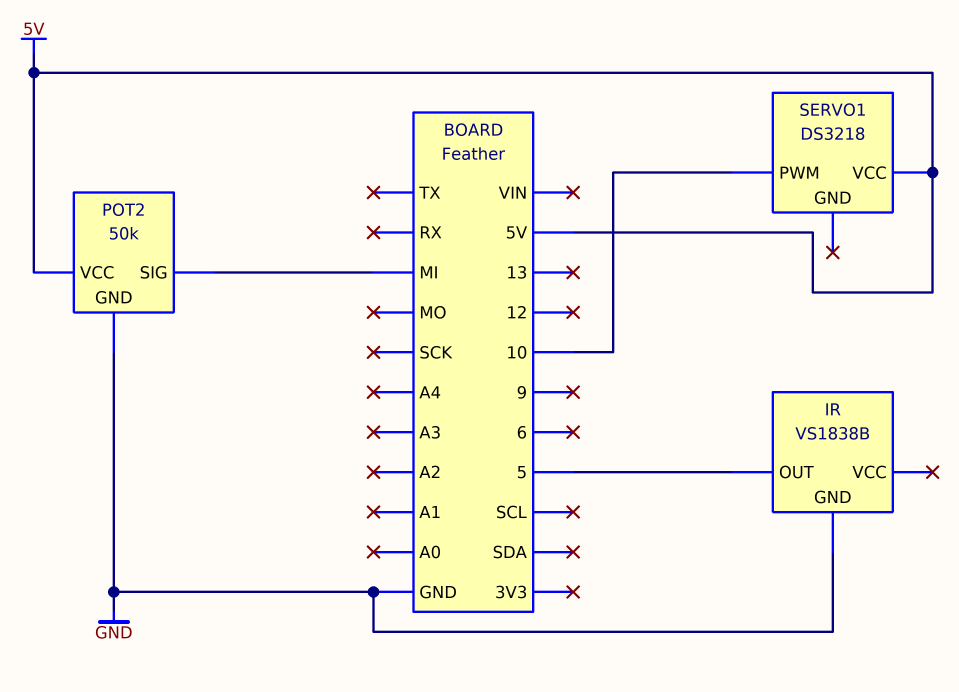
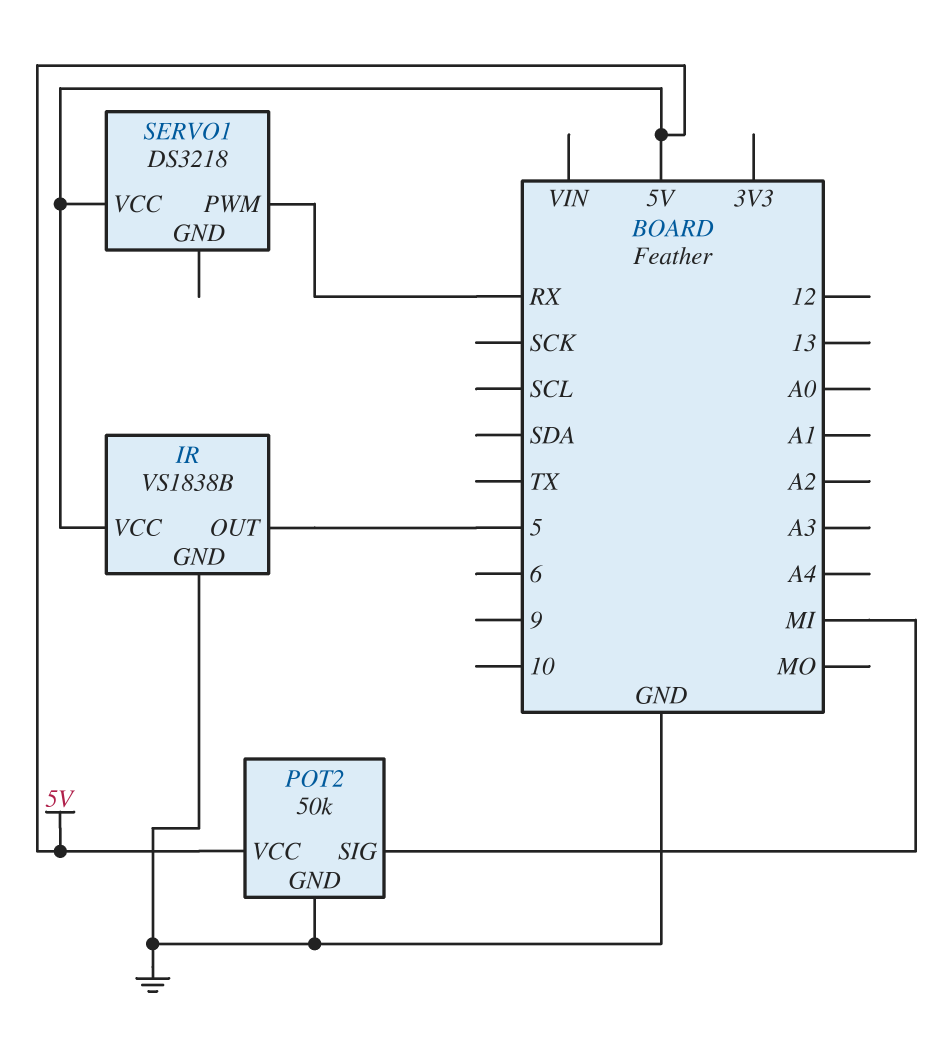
IR pin VCC: none -> 5V
SERVO1 pin PWM: 10 -> RX

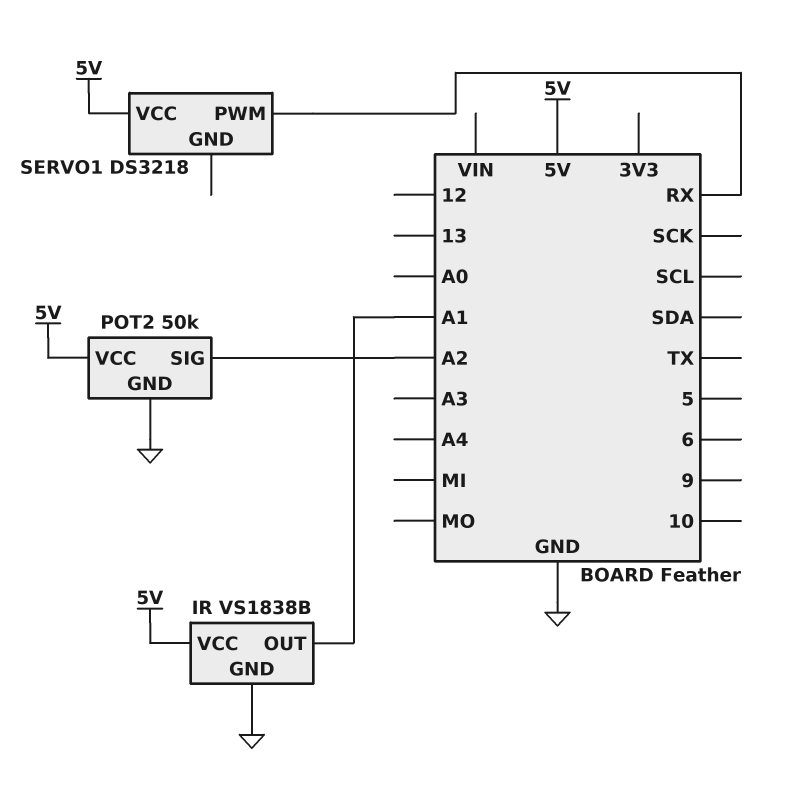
IR pin OUT: 5 -> A1
POT2 pin SIG: MI -> A2

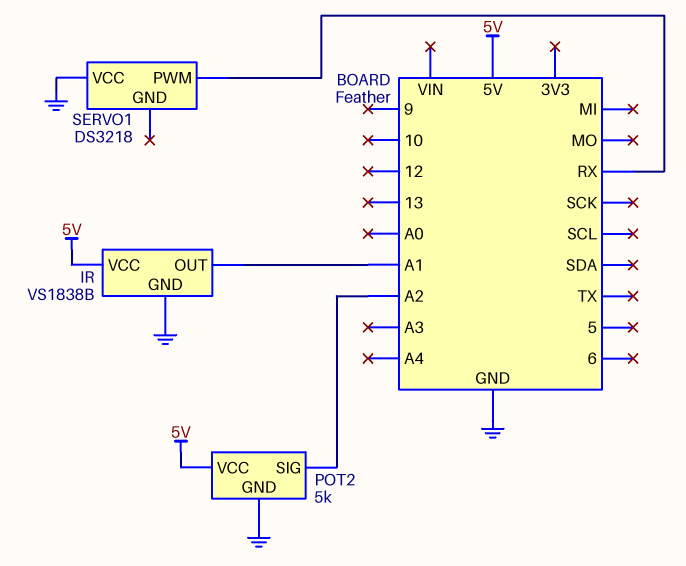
POT2: 50k -> 5k
SERVO1 pin VCC: 5V -> GND

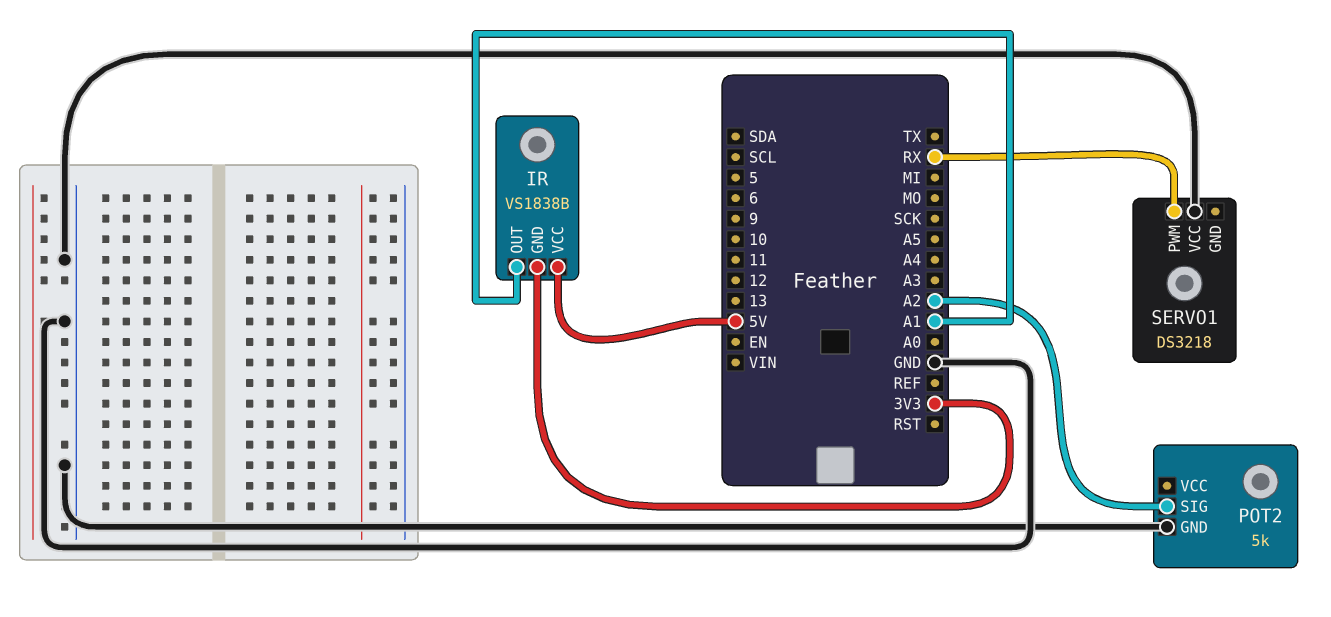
IR pin GND: GND -> 3V3
POT2 pin VCC: 5V -> none

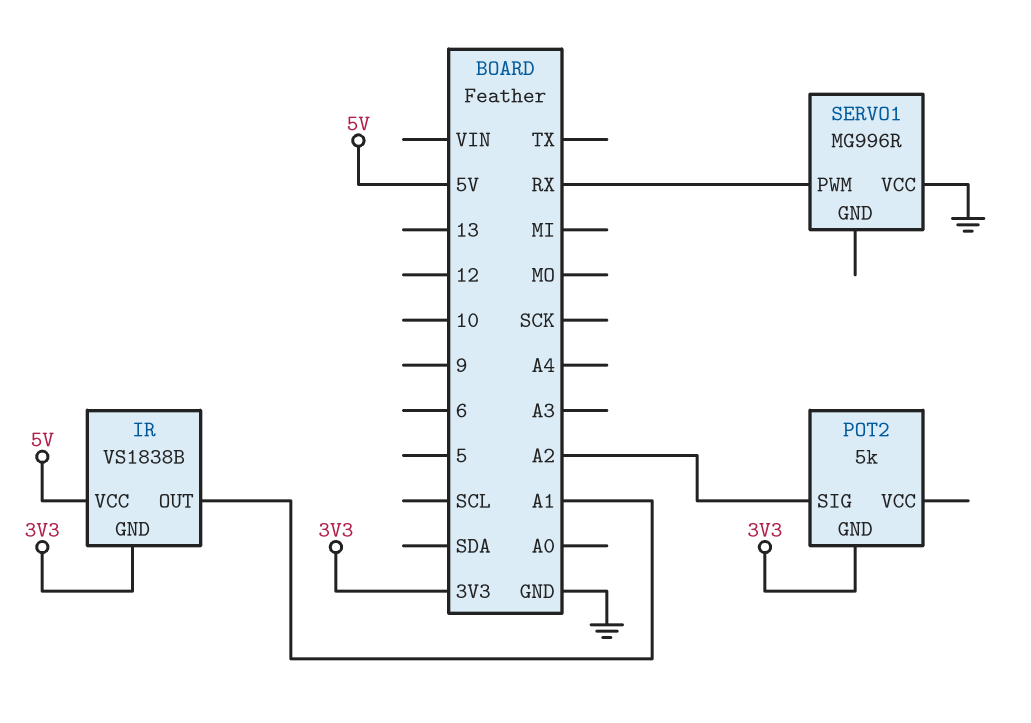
POT2 pin GND: GND -> 3V3
SERVO1: DS3218 -> MG996R

